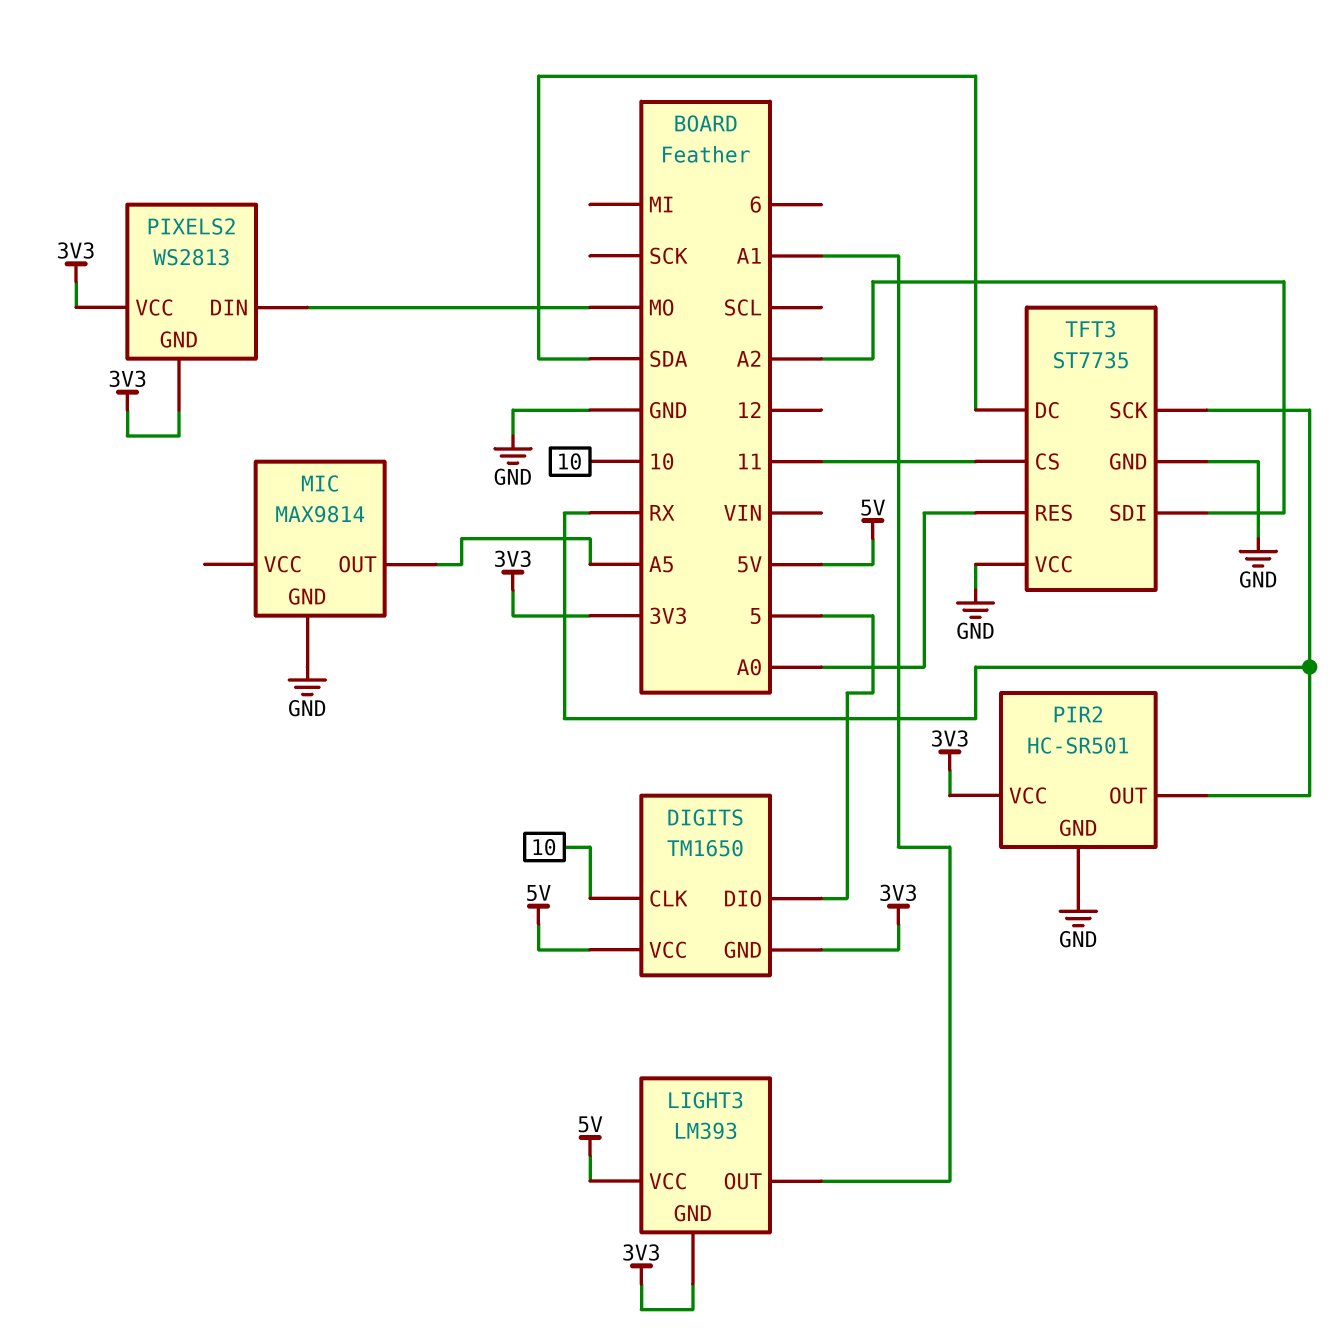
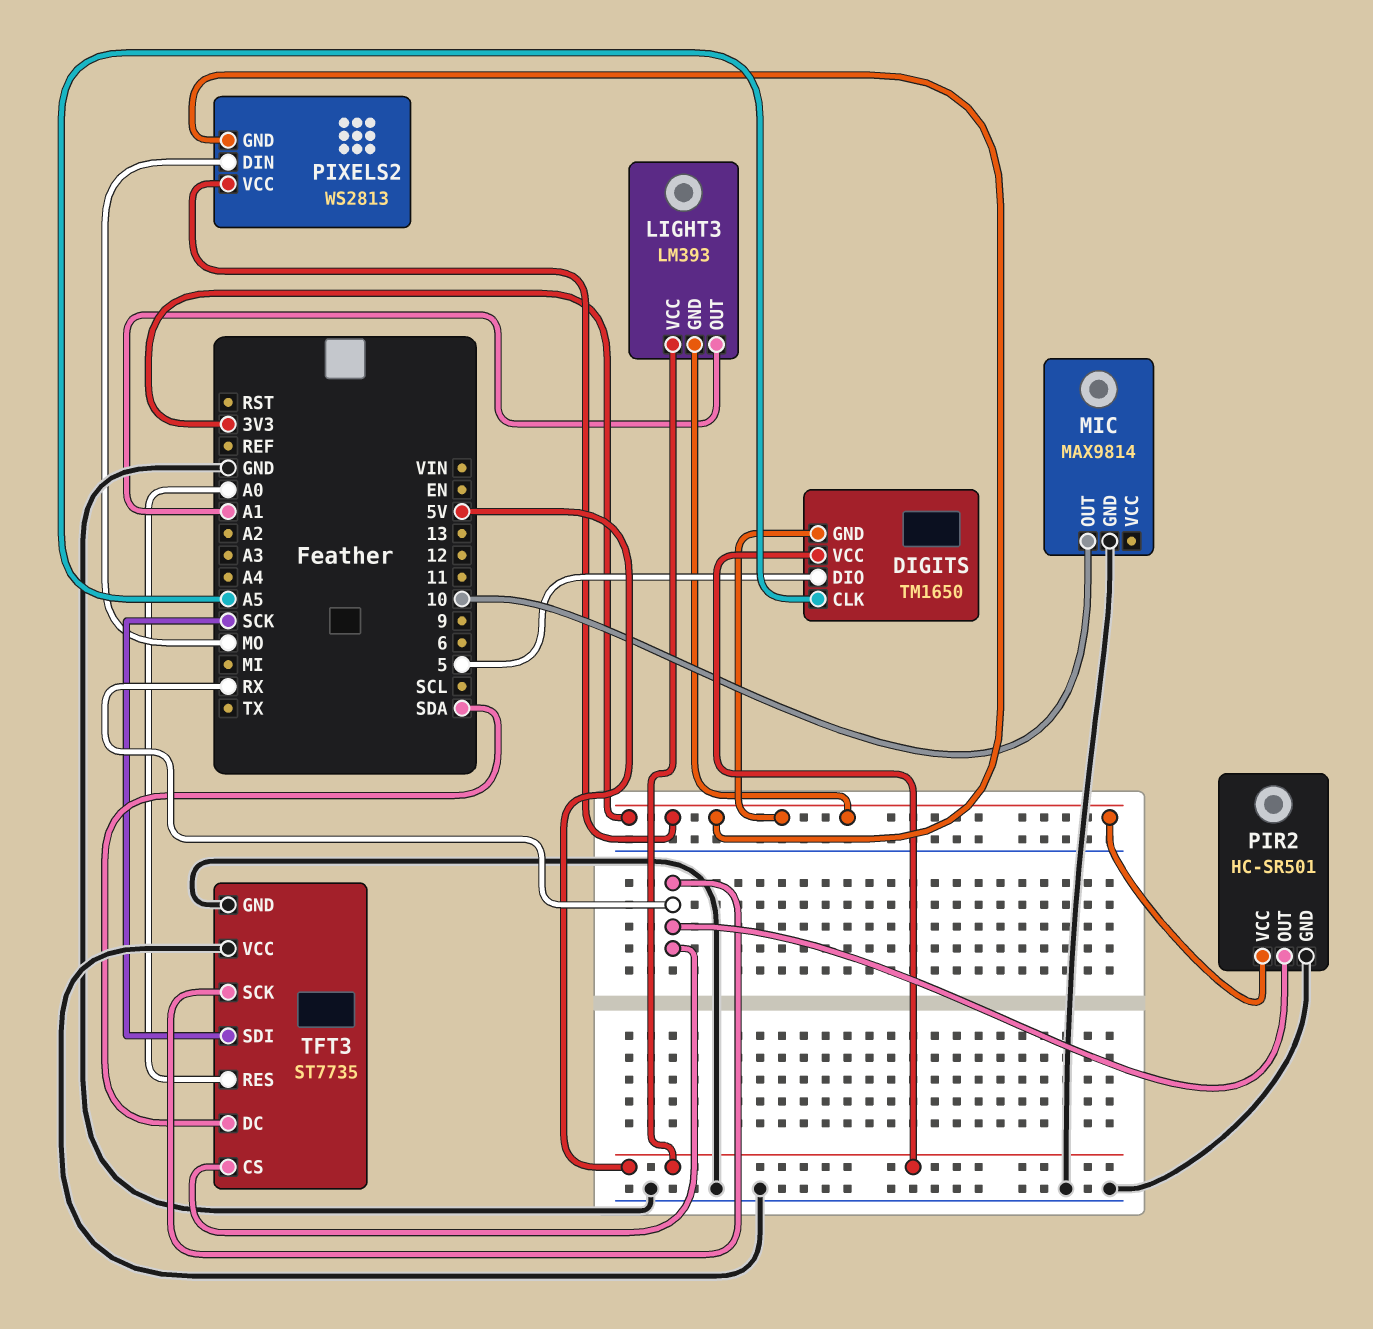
DIGITS pin CLK: 10 -> A5
MIC pin OUT: A5 -> 10
TFT3 pin CS: 11 -> RX
TFT3 pin SDI: A2 -> SCK

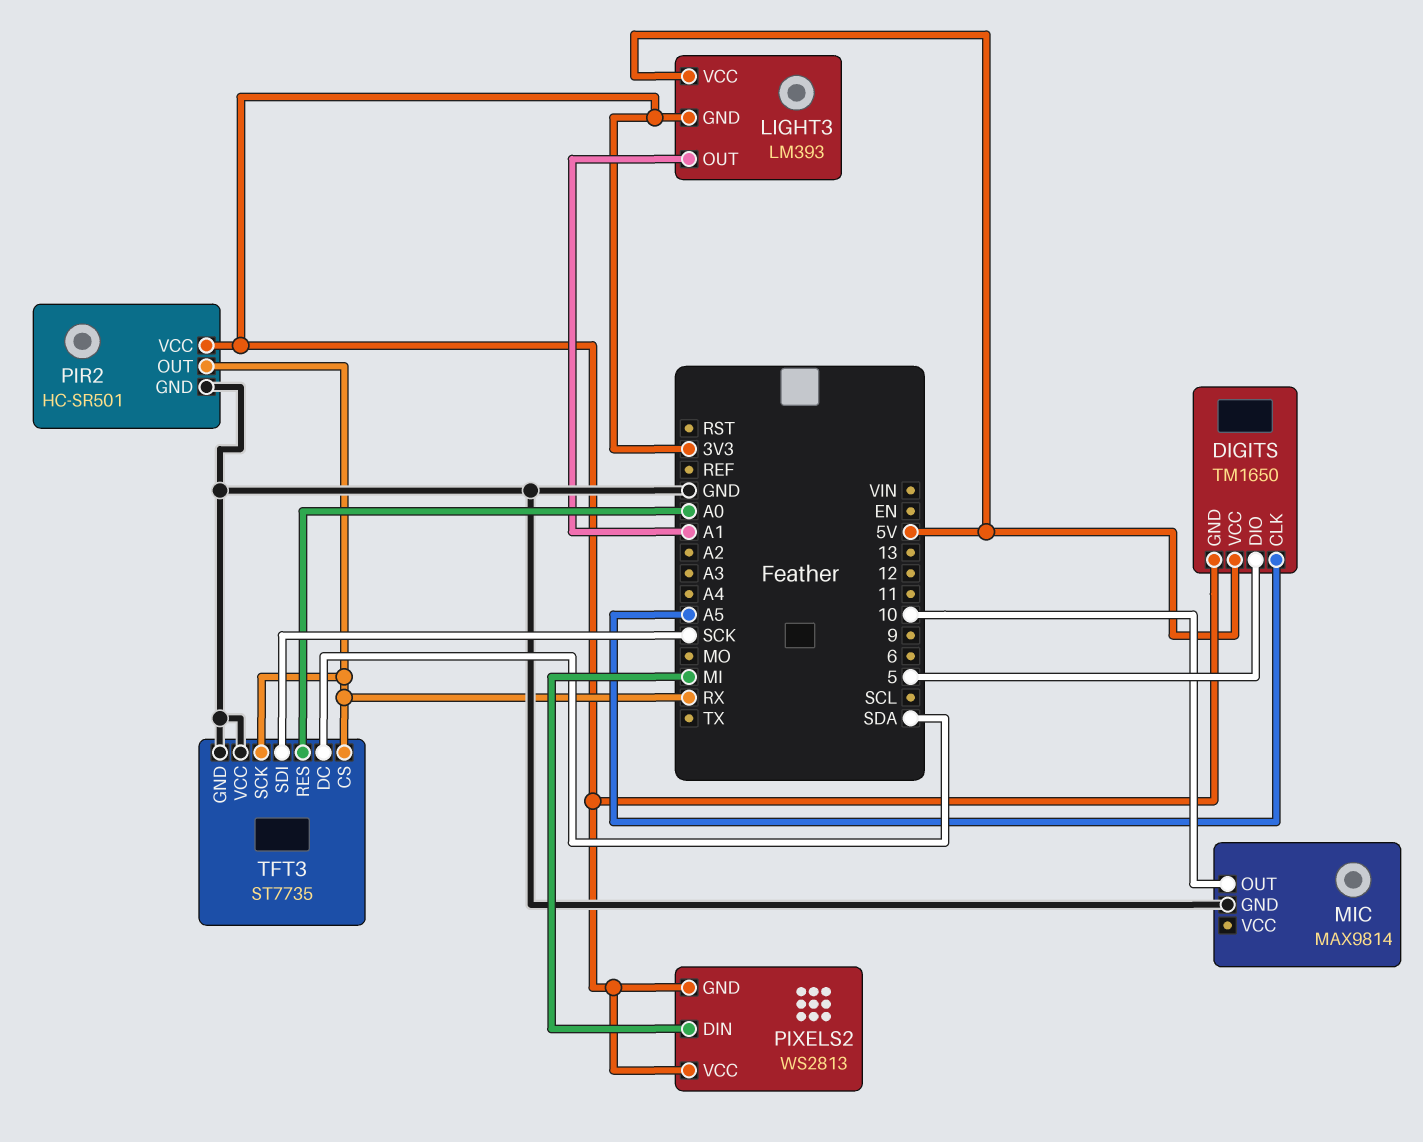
PIXELS2 pin DIN: MO -> MI

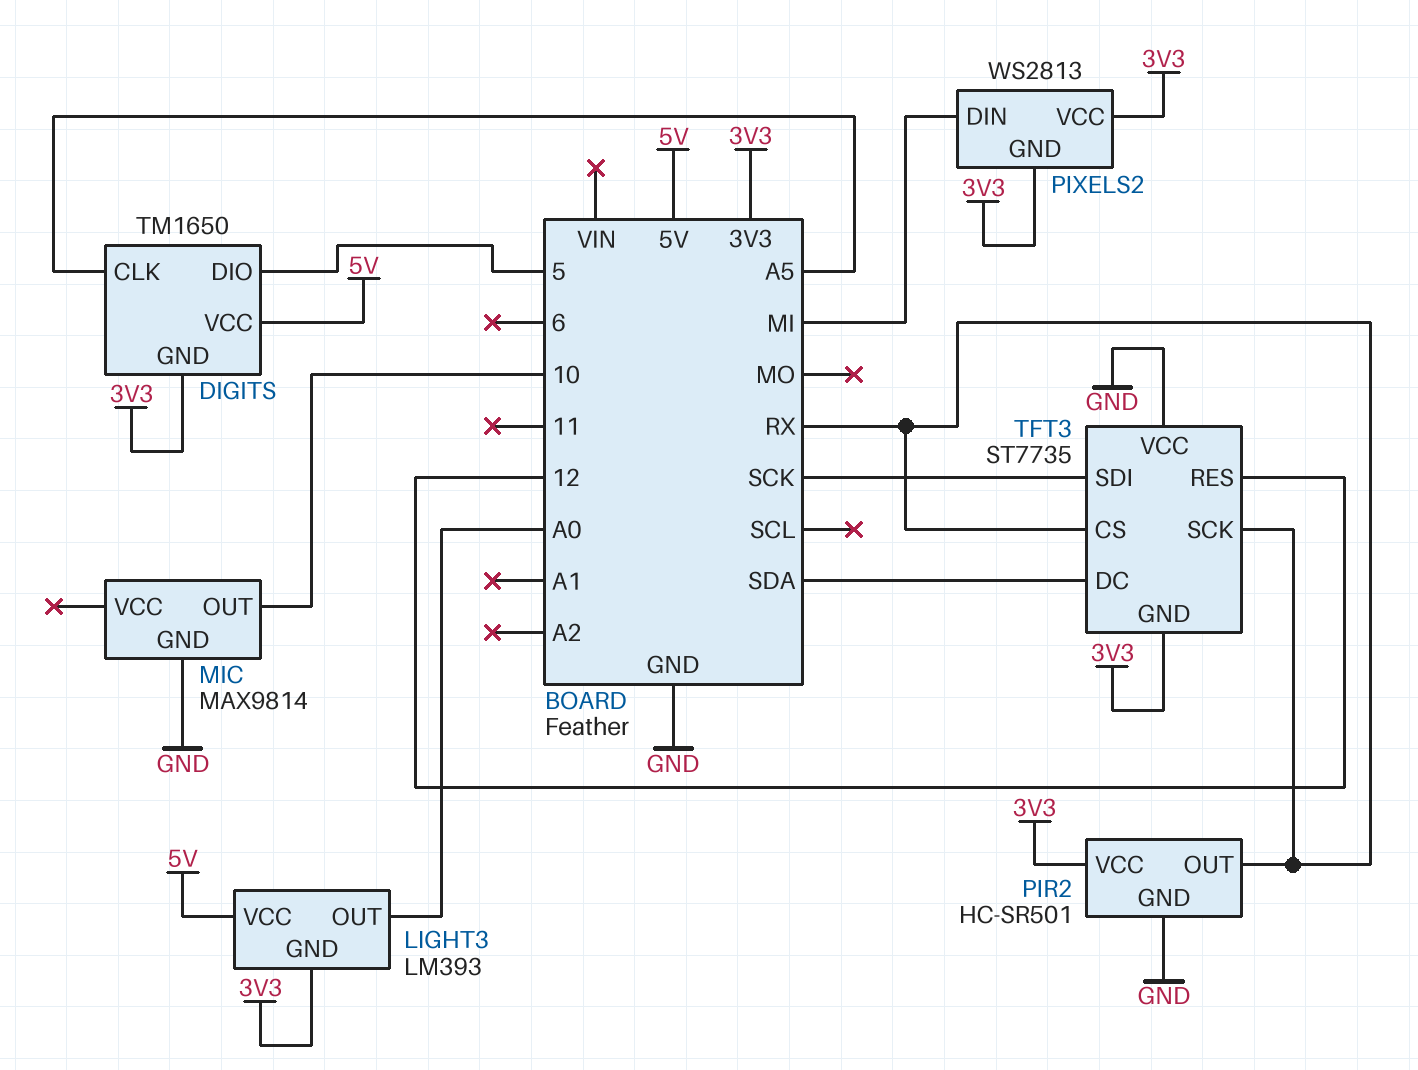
LIGHT3 pin OUT: A1 -> A0
TFT3 pin GND: GND -> 3V3
TFT3 pin RES: A0 -> 12

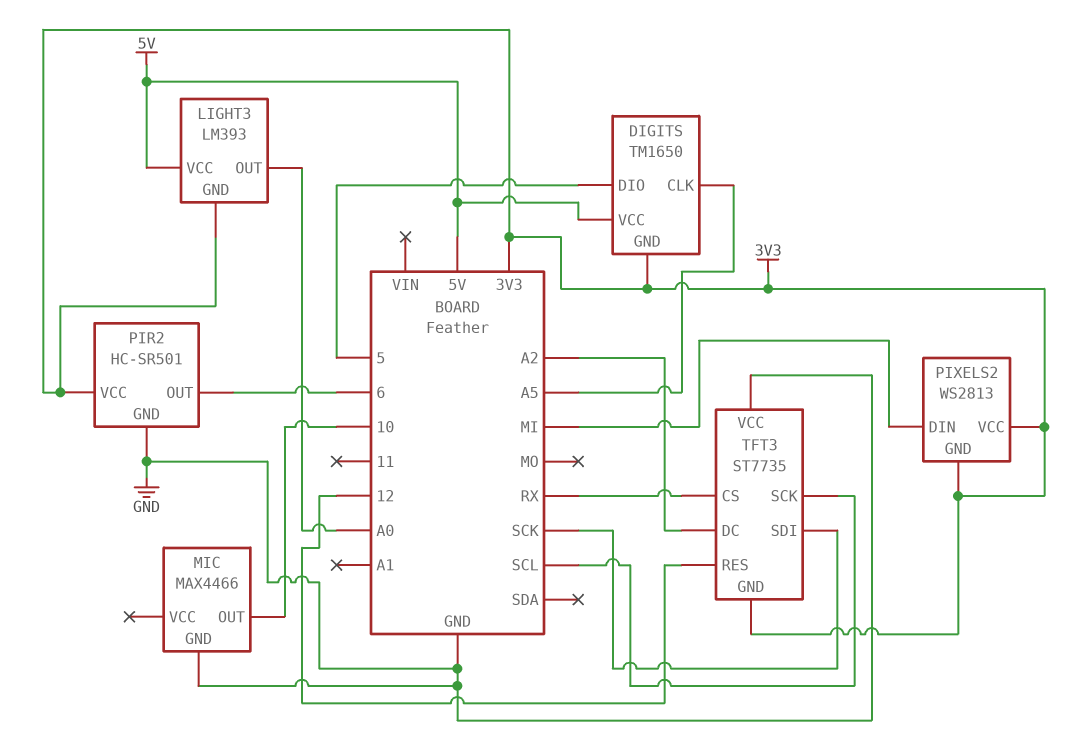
MIC: MAX9814 -> MAX4466
PIR2 pin OUT: RX -> 6
TFT3 pin DC: SDA -> A2
TFT3 pin SCK: RX -> SCL

